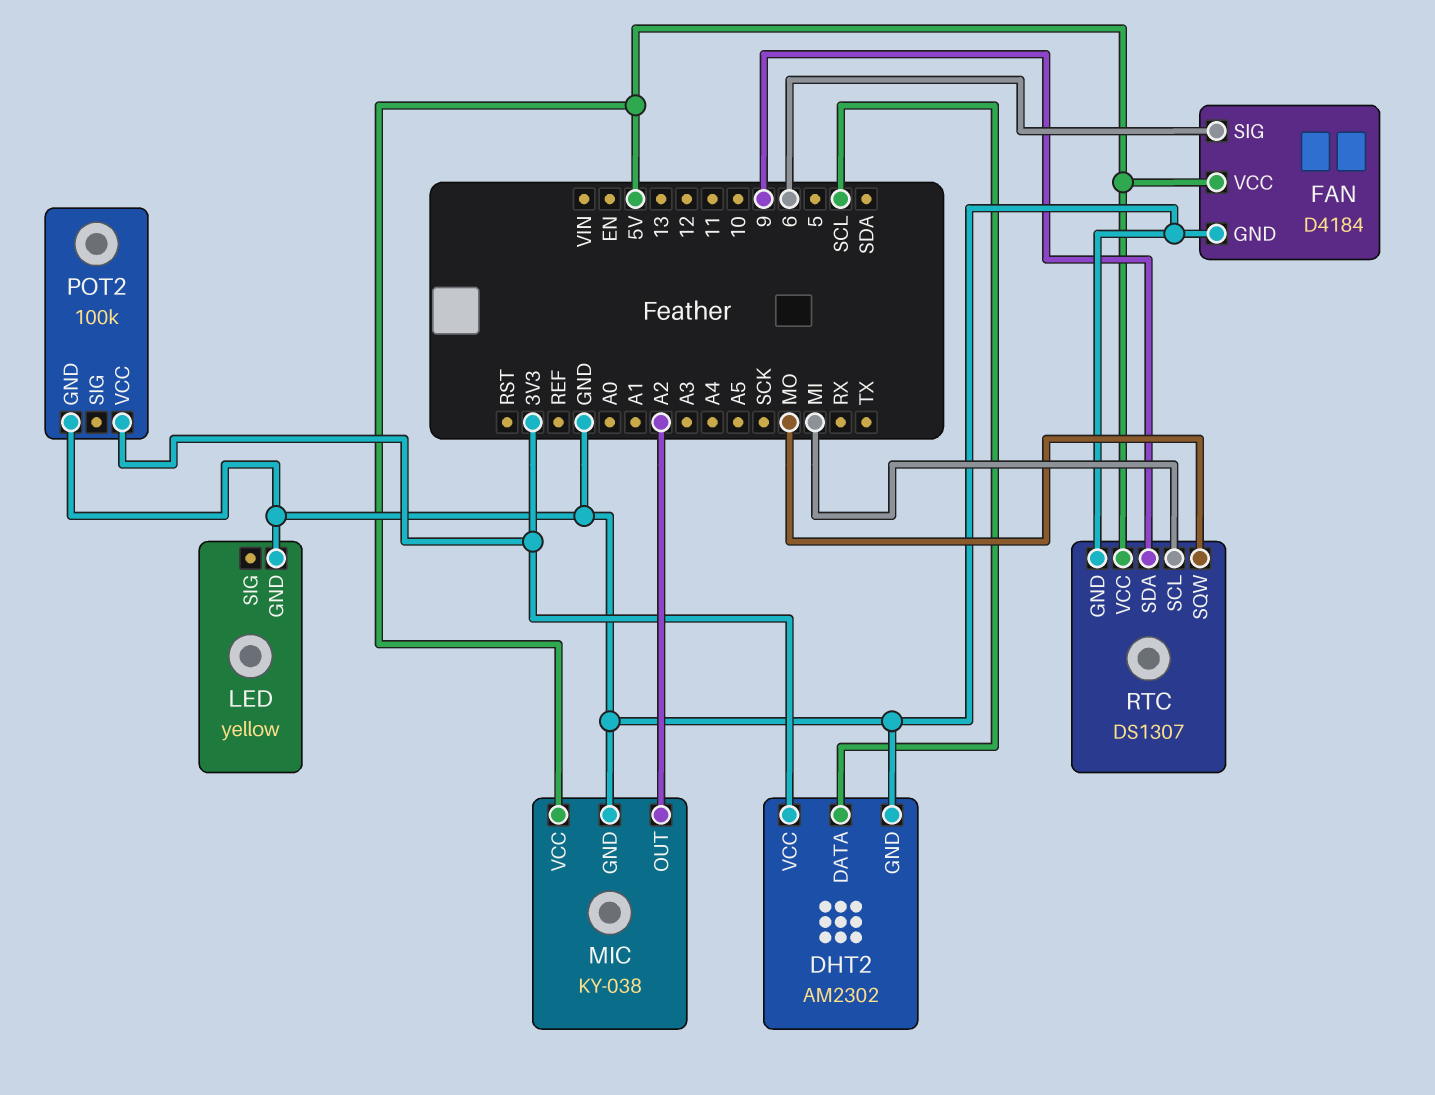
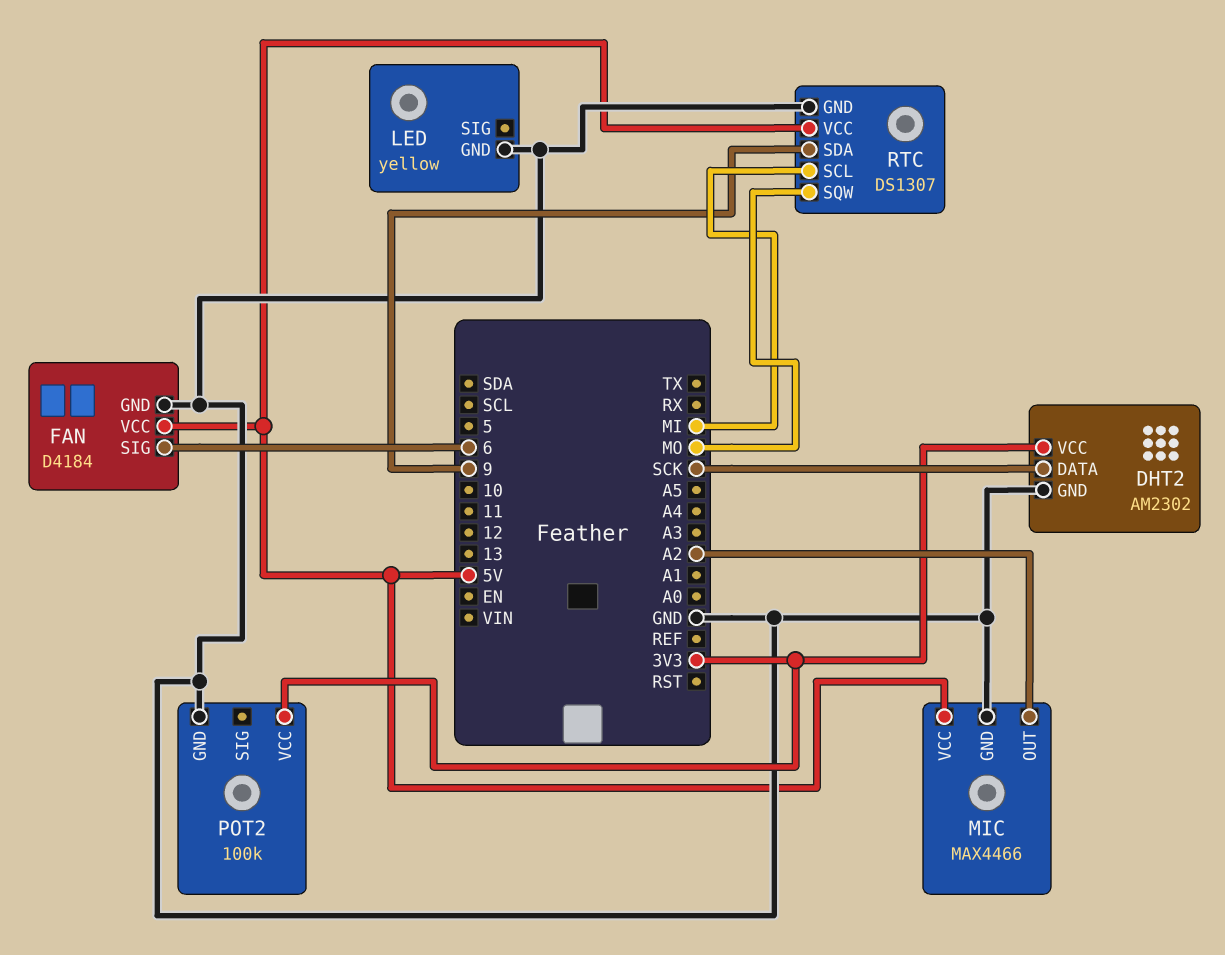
DHT2 pin DATA: SCL -> SCK
MIC: KY-038 -> MAX4466

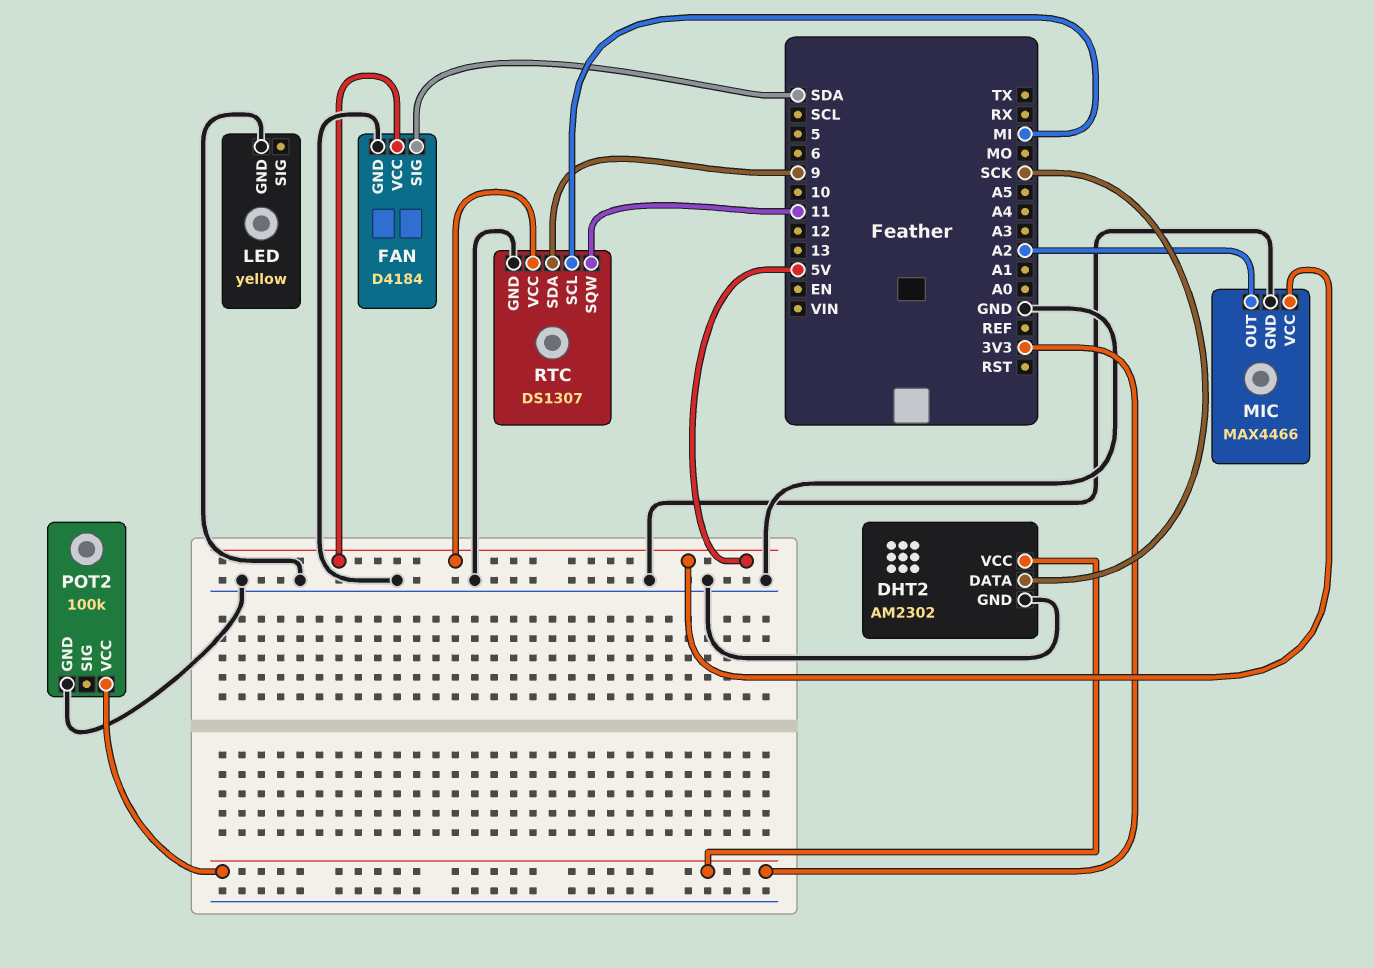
FAN pin SIG: 6 -> SDA
RTC pin SQW: MO -> 11

